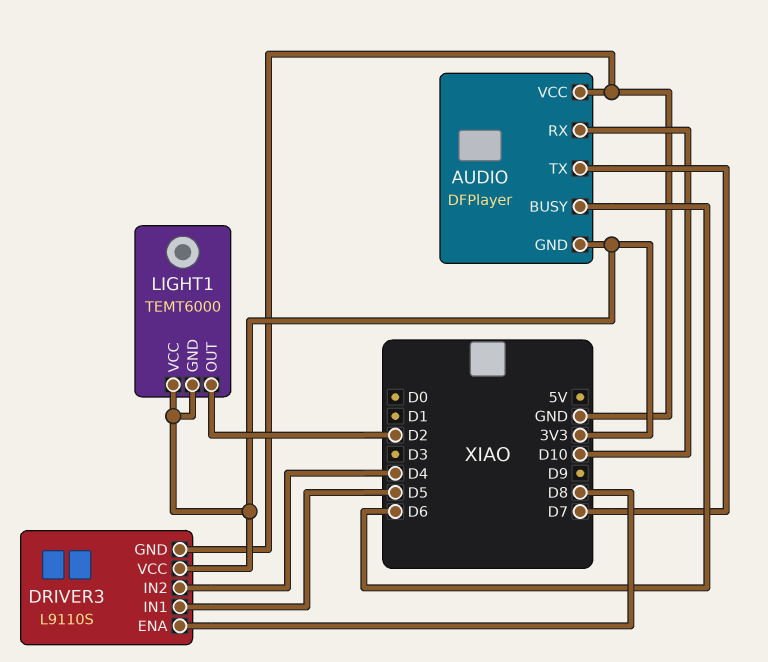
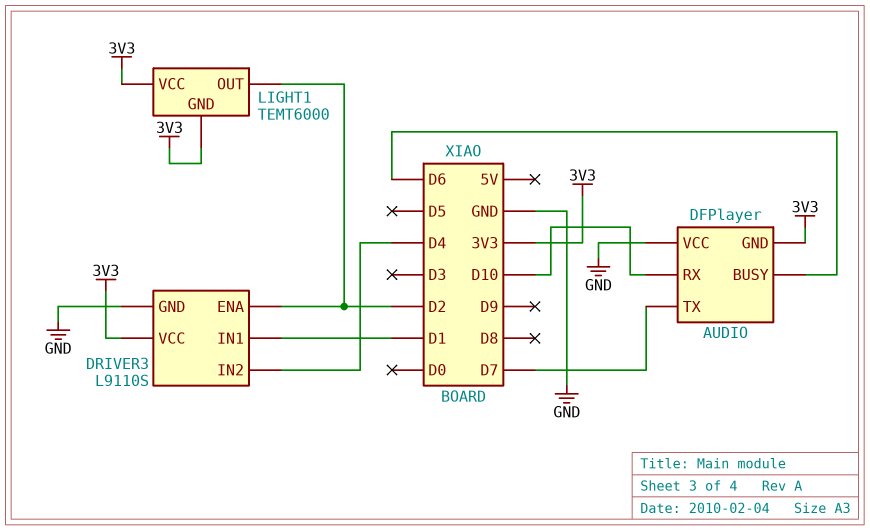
DRIVER3 pin ENA: D8 -> D2
DRIVER3 pin IN1: D5 -> D1

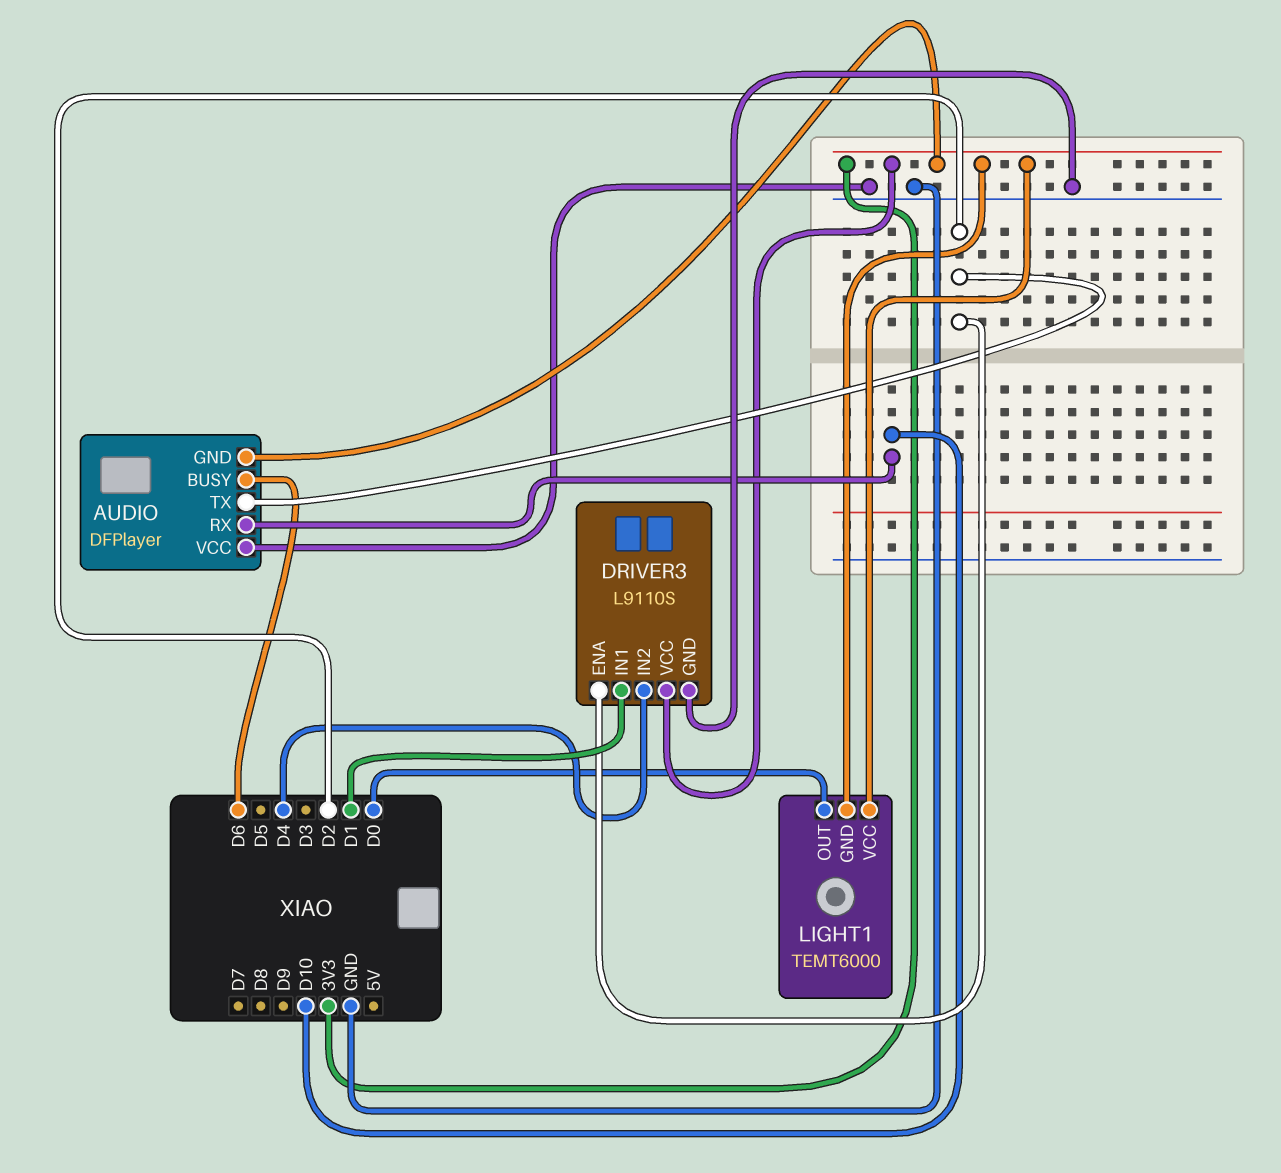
AUDIO pin TX: D7 -> D2
LIGHT1 pin OUT: D2 -> D0

